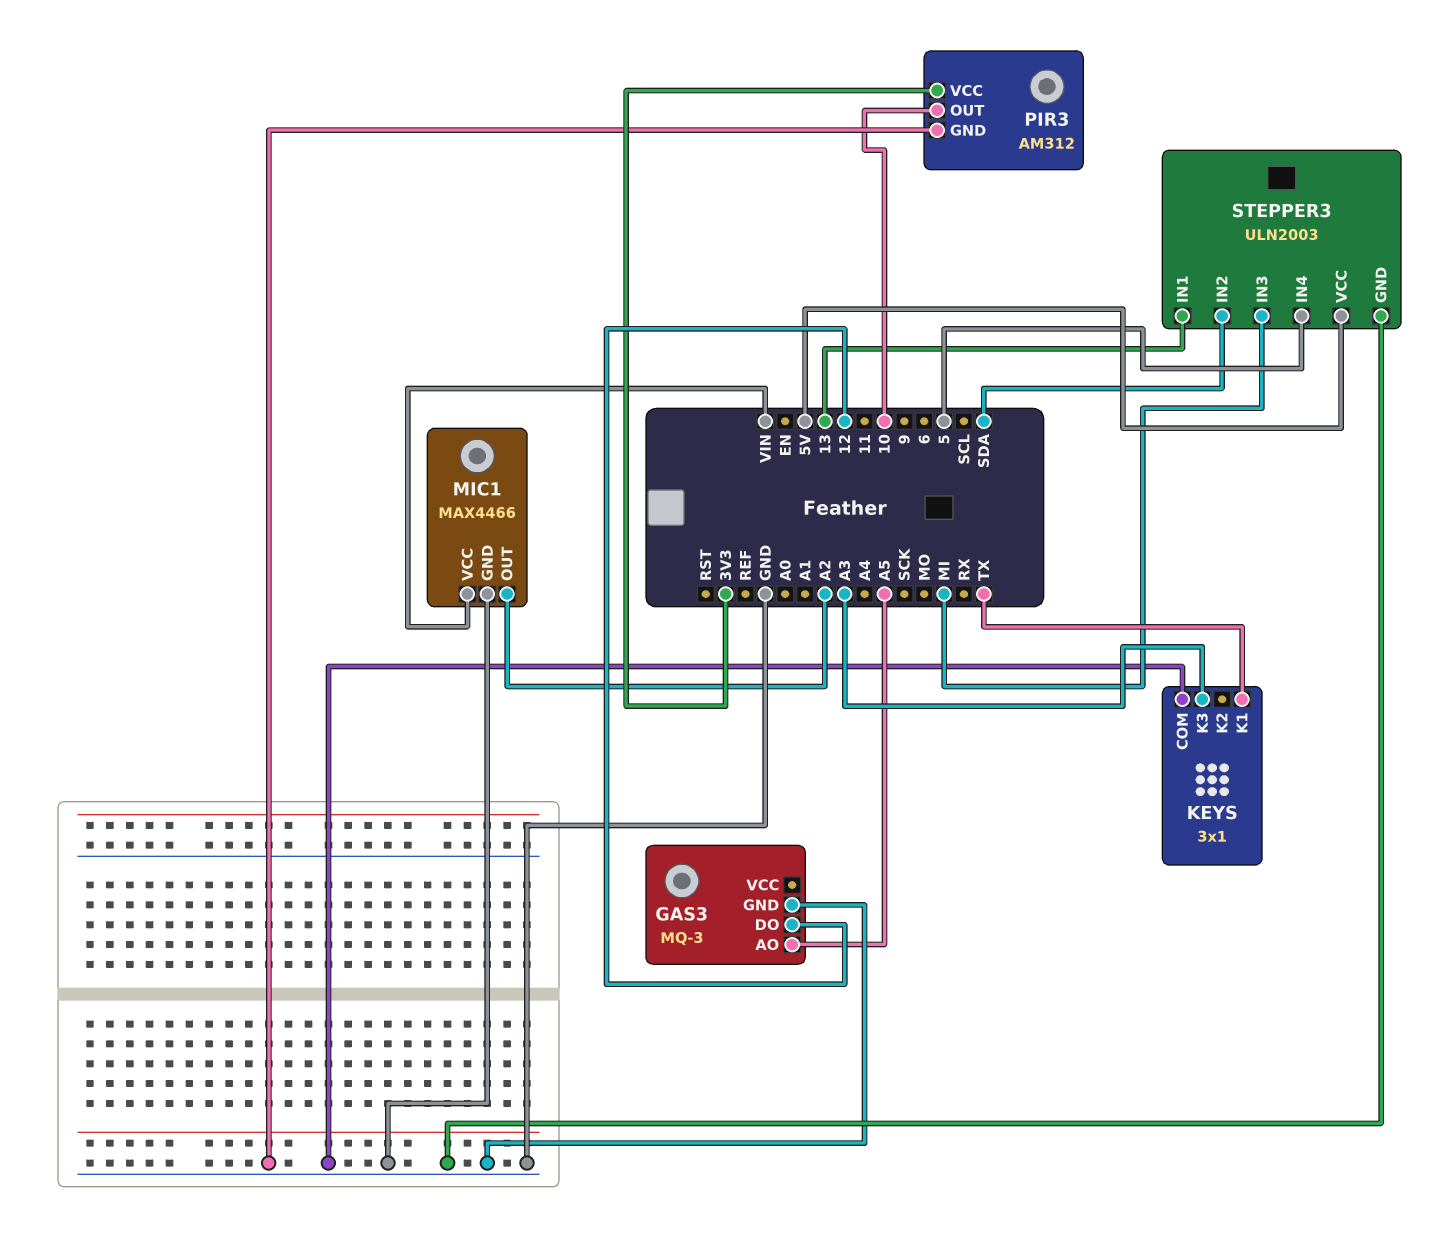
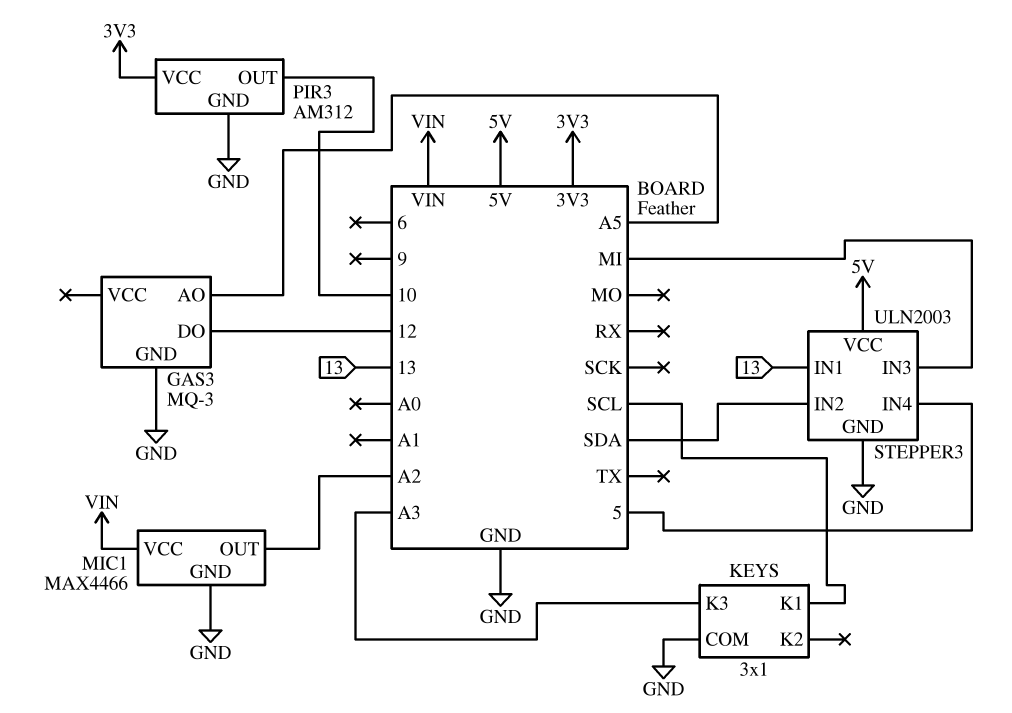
KEYS pin K1: TX -> SCL

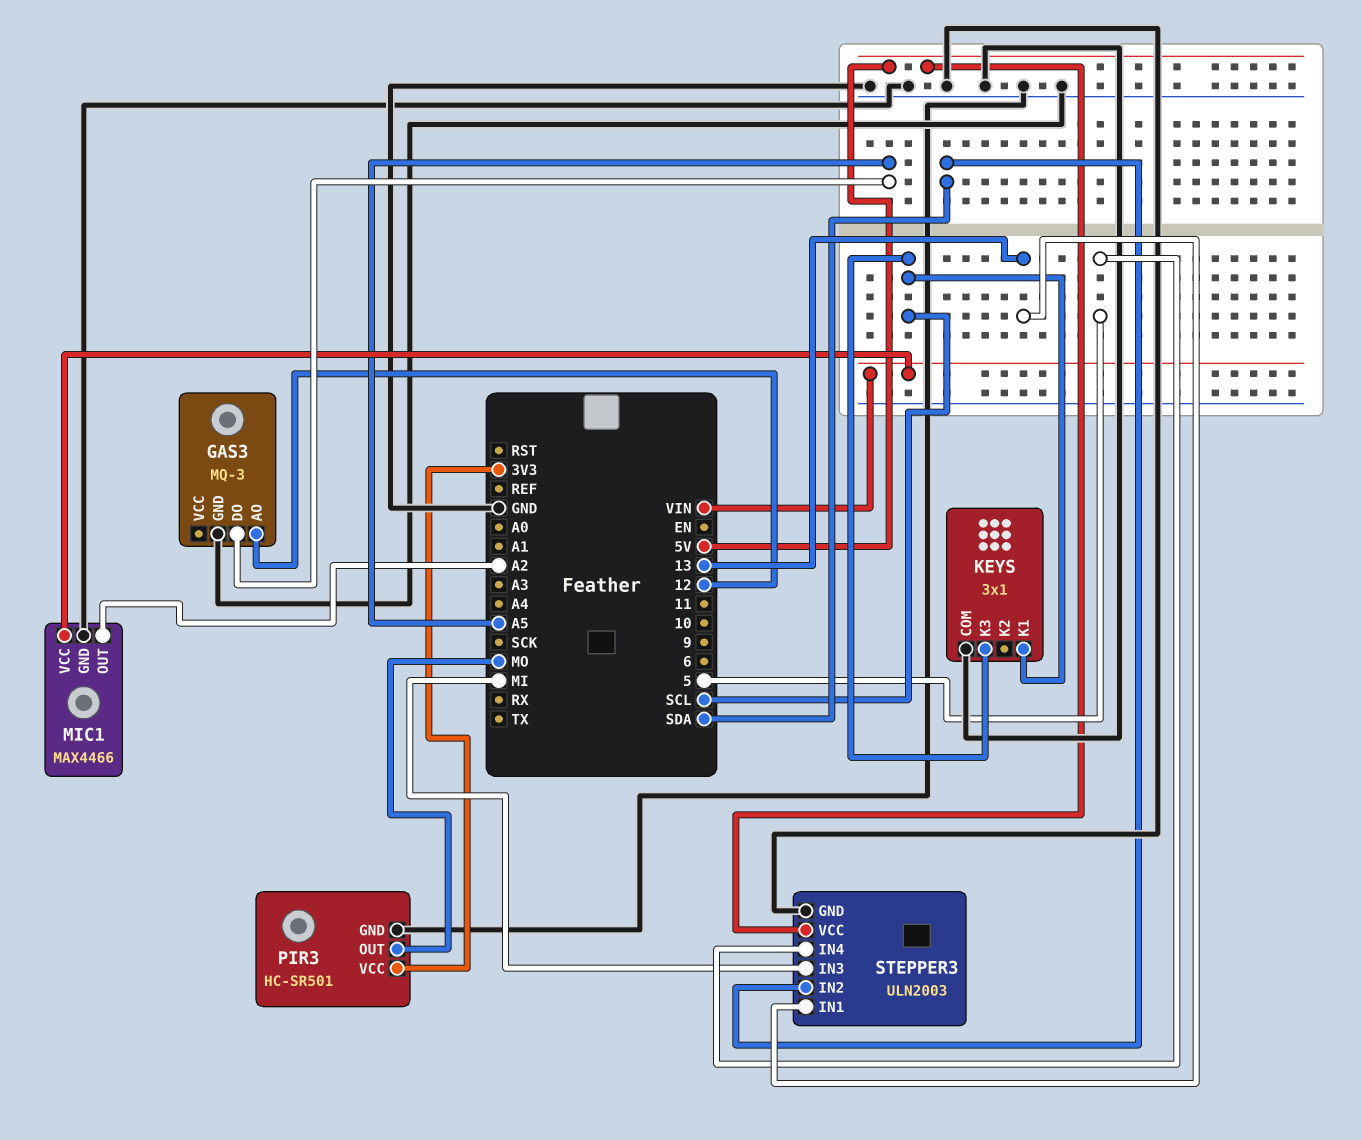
GAS3 pin AO: A5 -> 12
GAS3 pin DO: 12 -> A5
KEYS pin K3: A3 -> SCL
PIR3: AM312 -> HC-SR501
PIR3 pin OUT: 10 -> MO

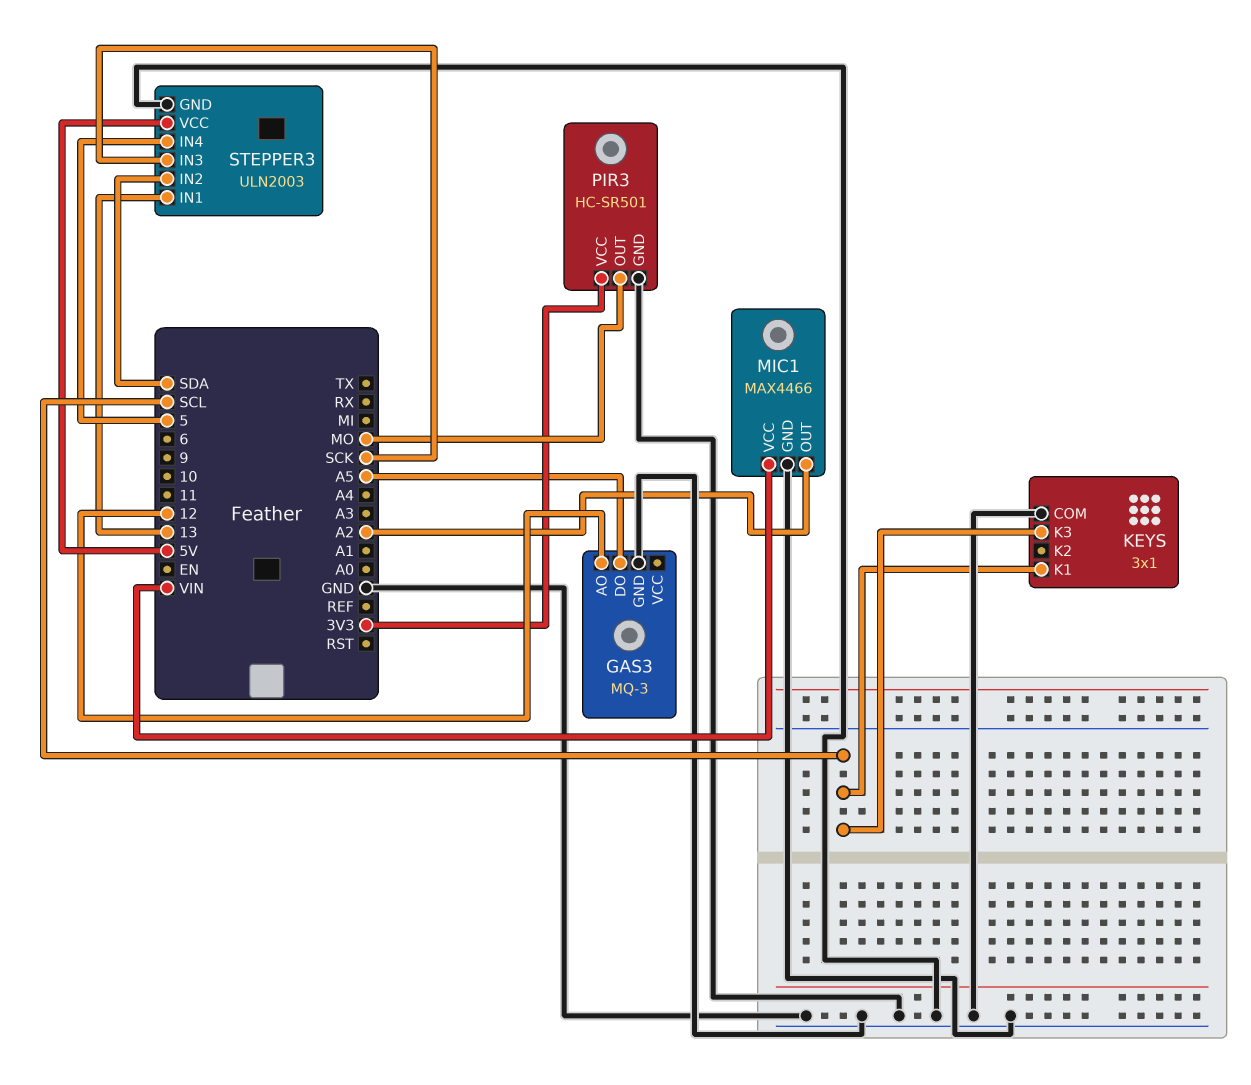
STEPPER3 pin IN3: MI -> SCK

